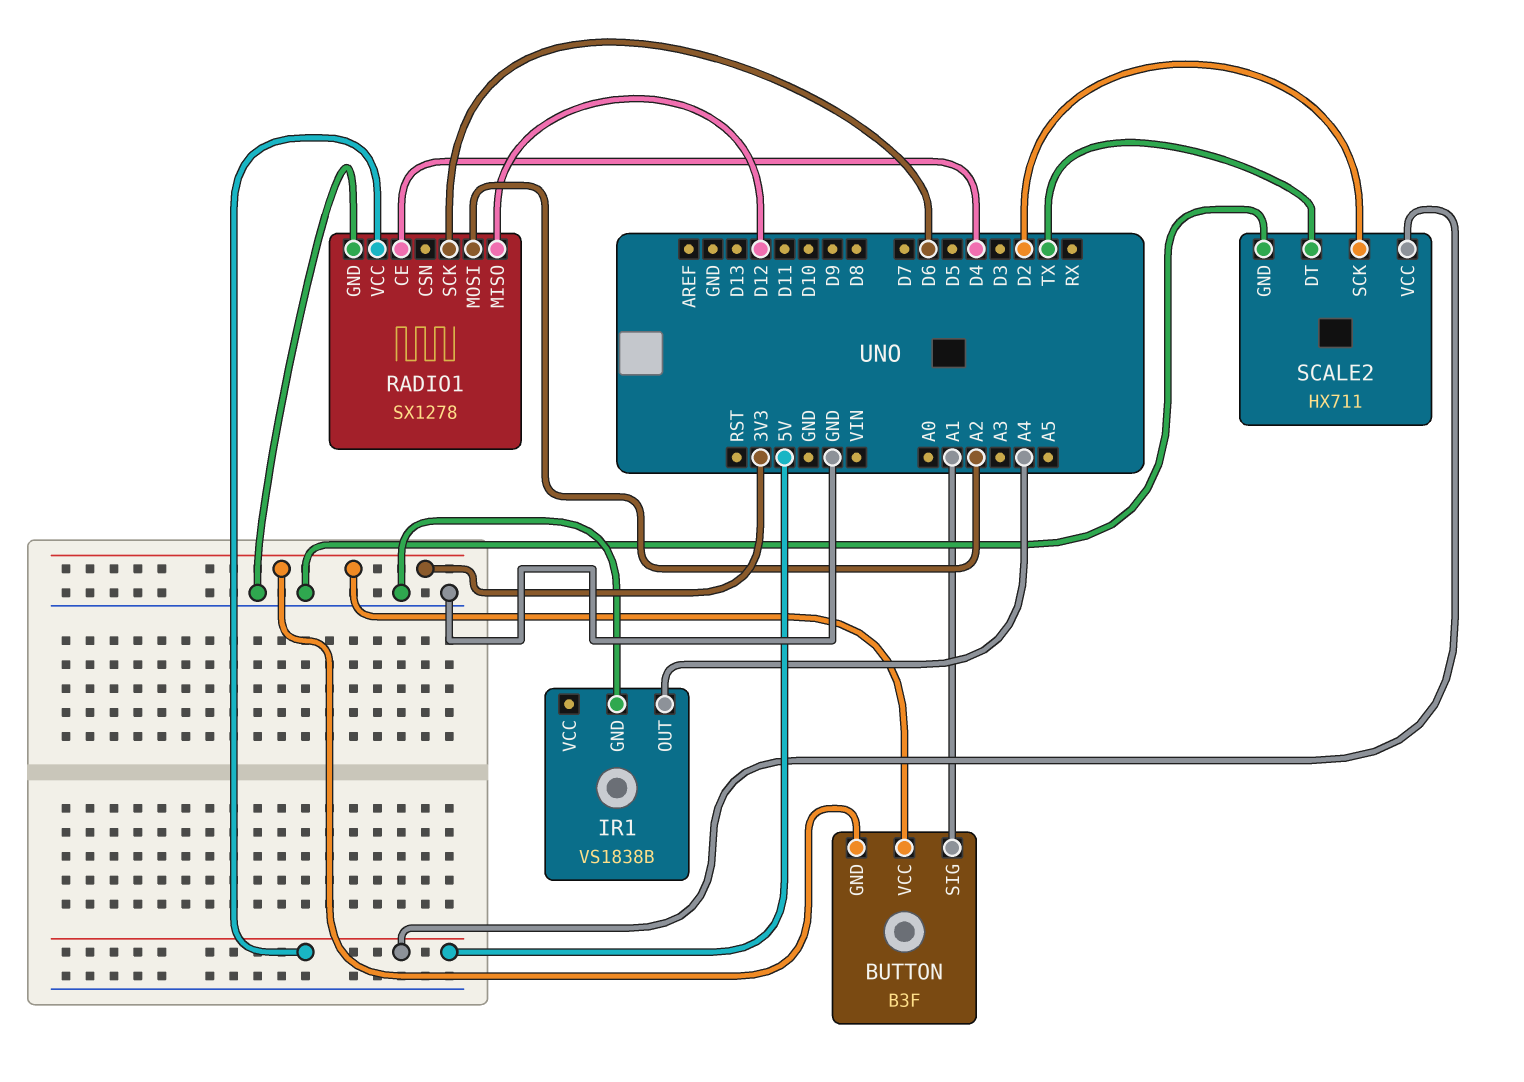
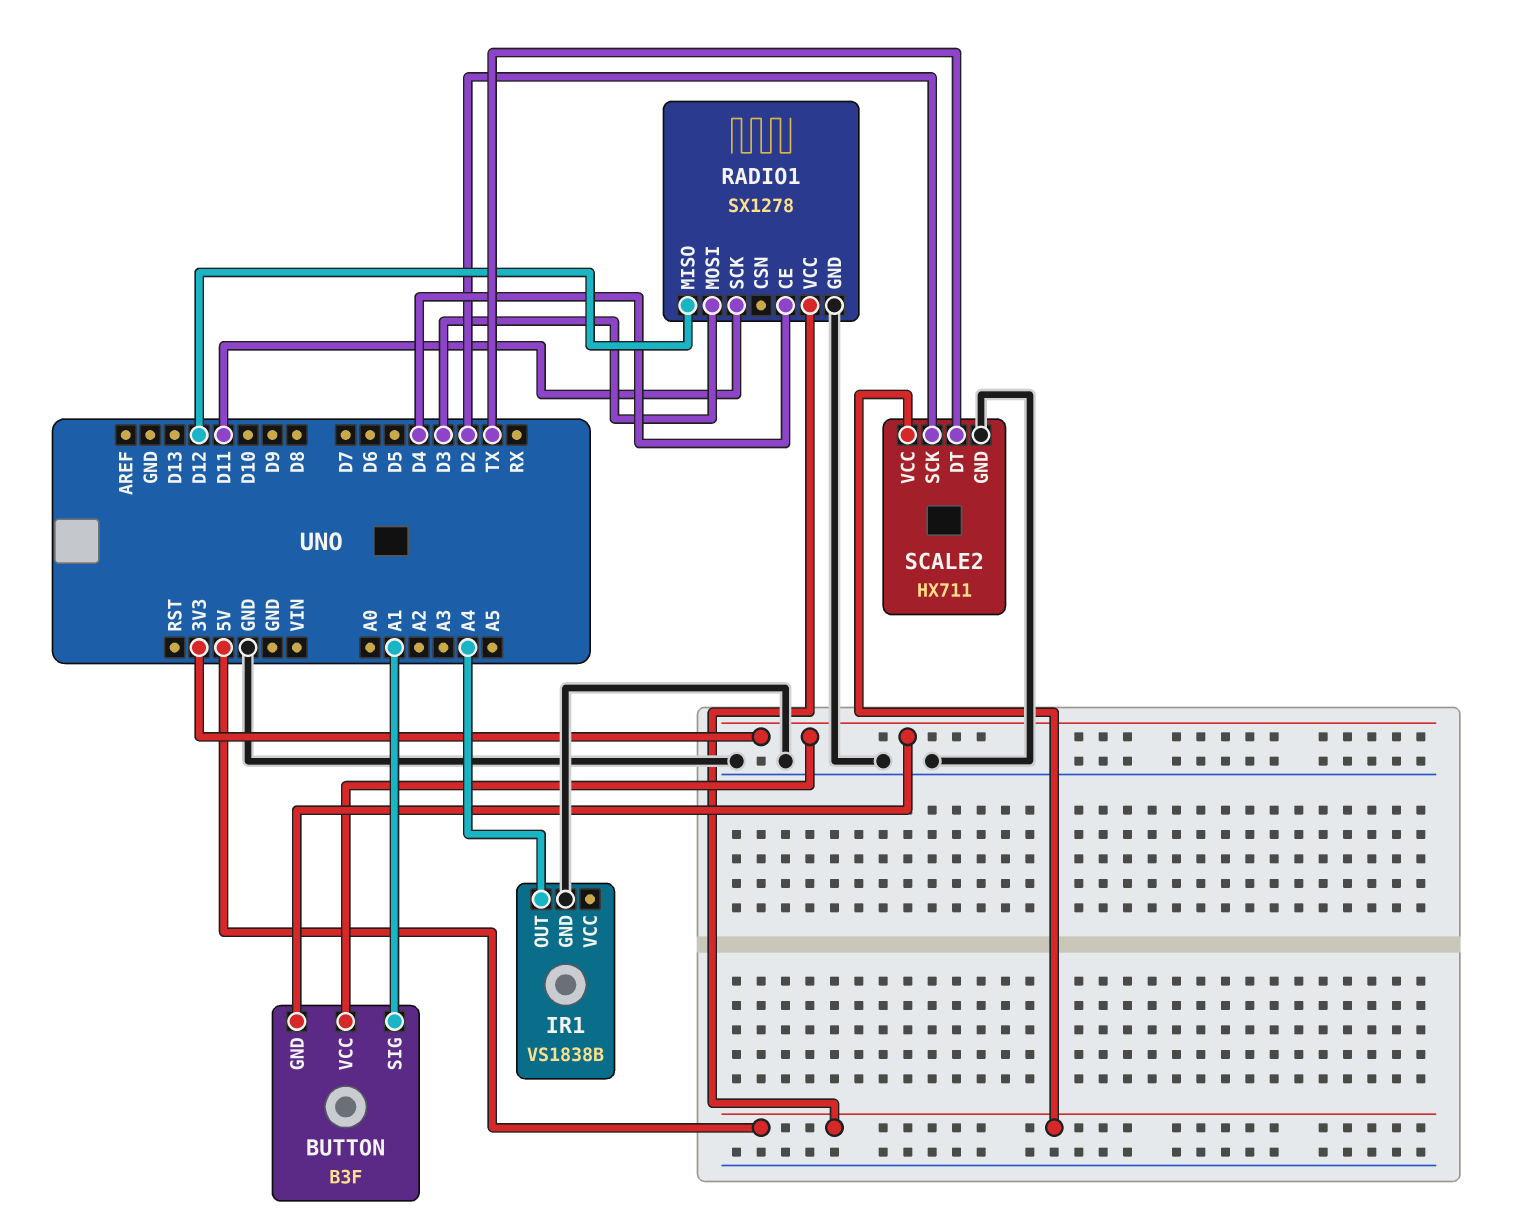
RADIO1 pin MOSI: A2 -> D3
RADIO1 pin SCK: D6 -> D11

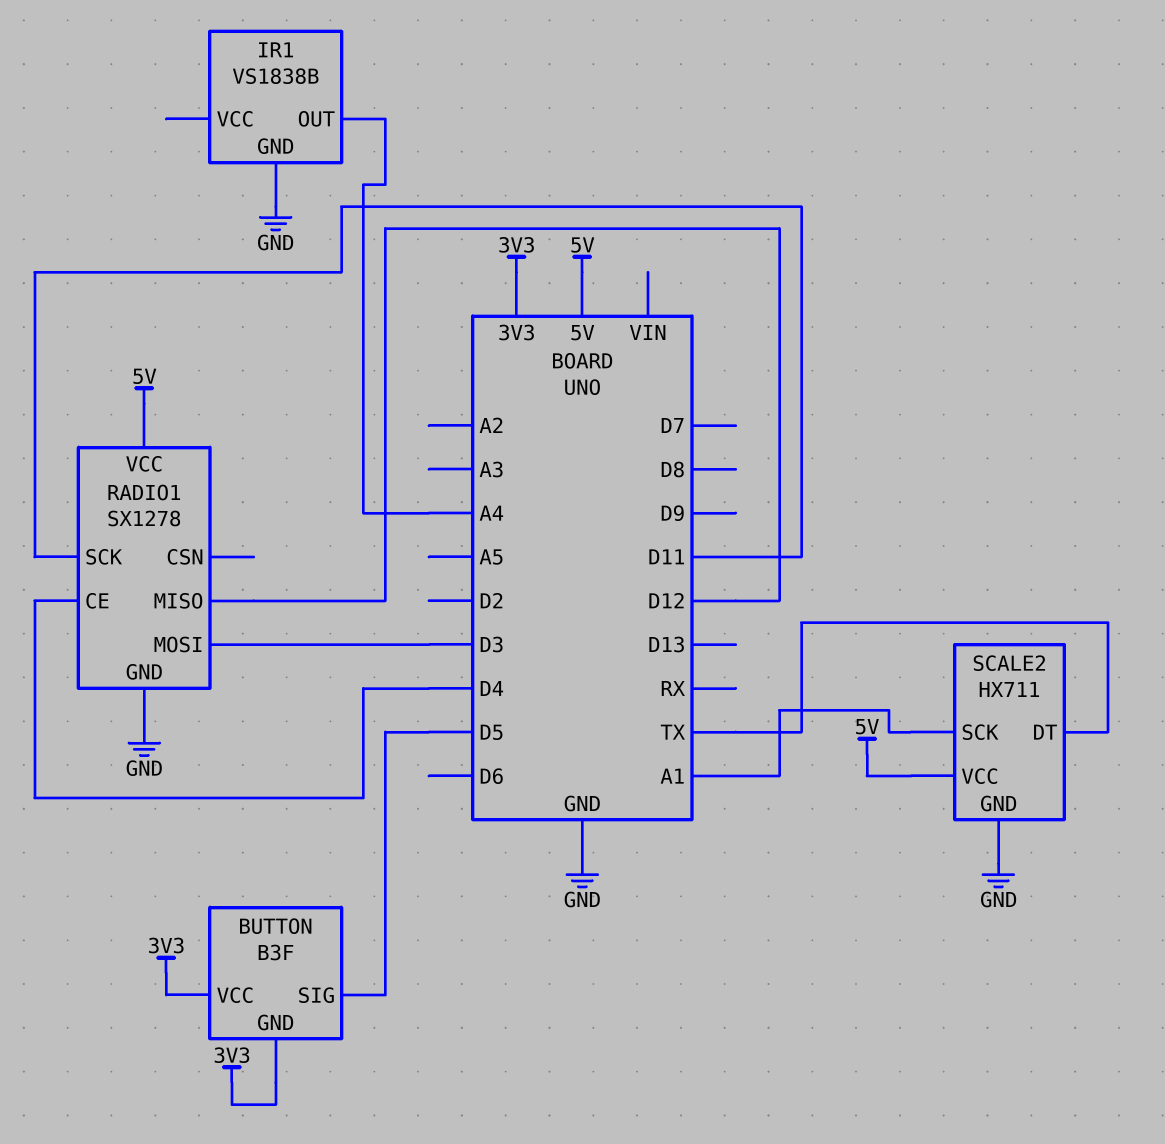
BUTTON pin SIG: A1 -> D5
SCALE2 pin SCK: D2 -> A1

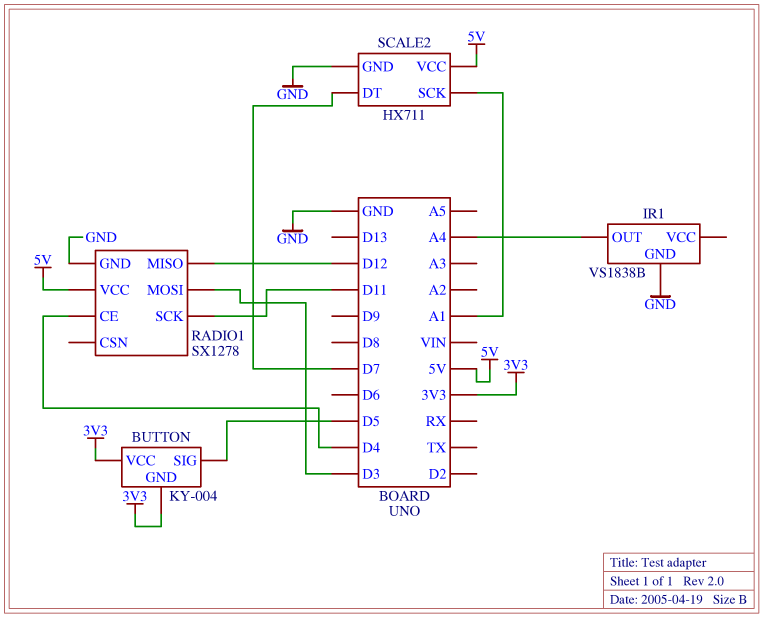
BUTTON: B3F -> KY-004
SCALE2 pin DT: TX -> D7

